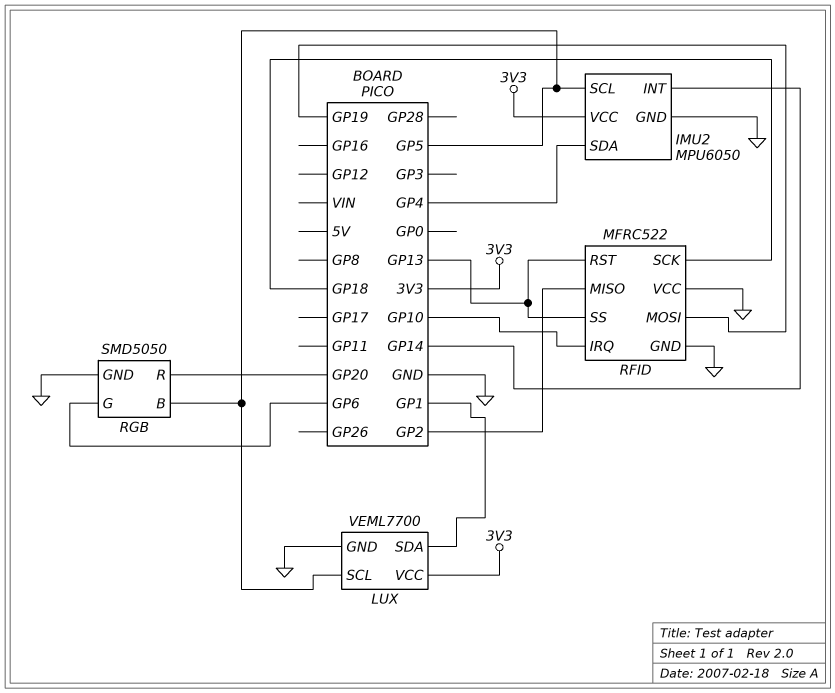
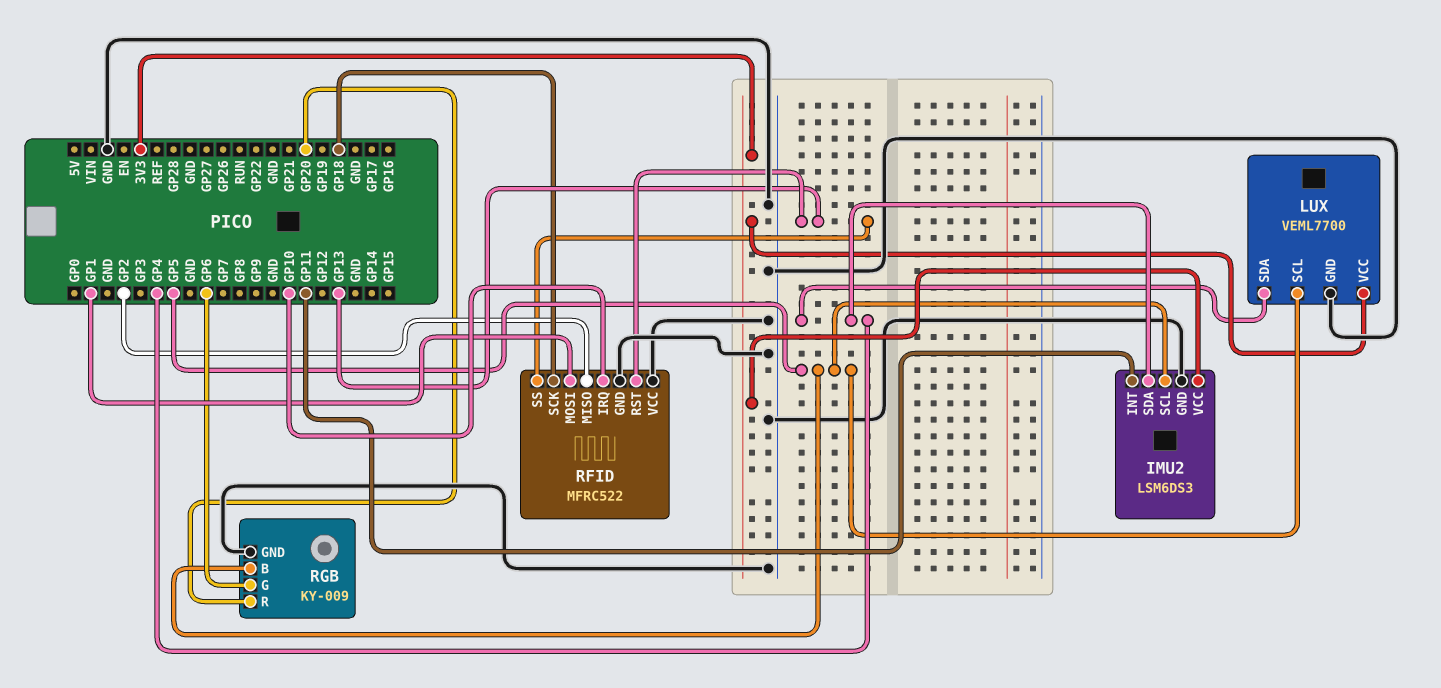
IMU2: MPU6050 -> LSM6DS3
IMU2 pin INT: GP14 -> GP11
LUX pin SDA: GP1 -> GP4
RFID pin MOSI: GP19 -> GP1
RGB: SMD5050 -> KY-009

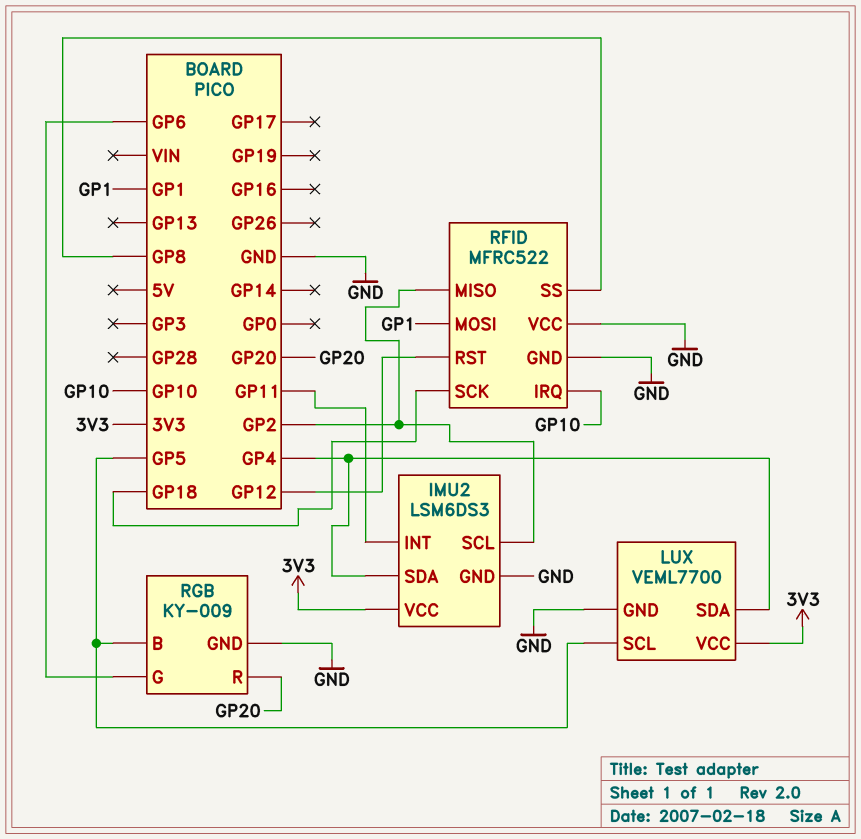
IMU2 pin SCL: GP5 -> GP2
RFID pin RST: GP13 -> GP12
RFID pin SS: GP13 -> GP8

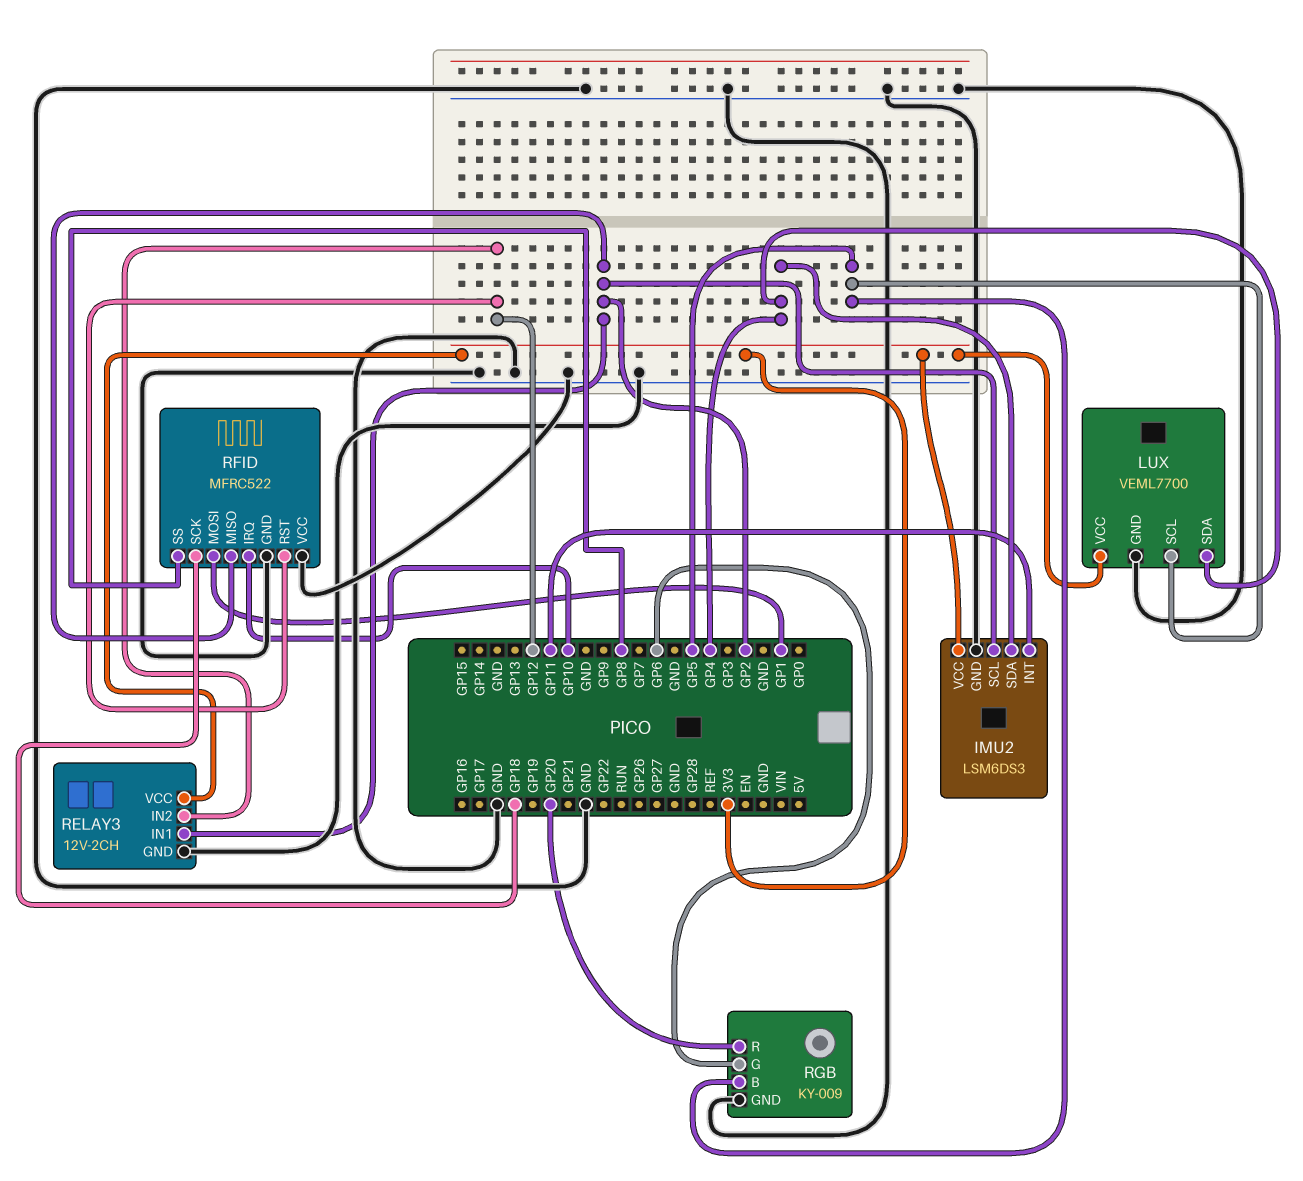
RELAY3: none -> 12V-2CH
RELAY3 pin GND: none -> GND
RELAY3 pin IN1: none -> GP2
RELAY3 pin IN2: none -> GP12
RELAY3 pin VCC: none -> 3V3

